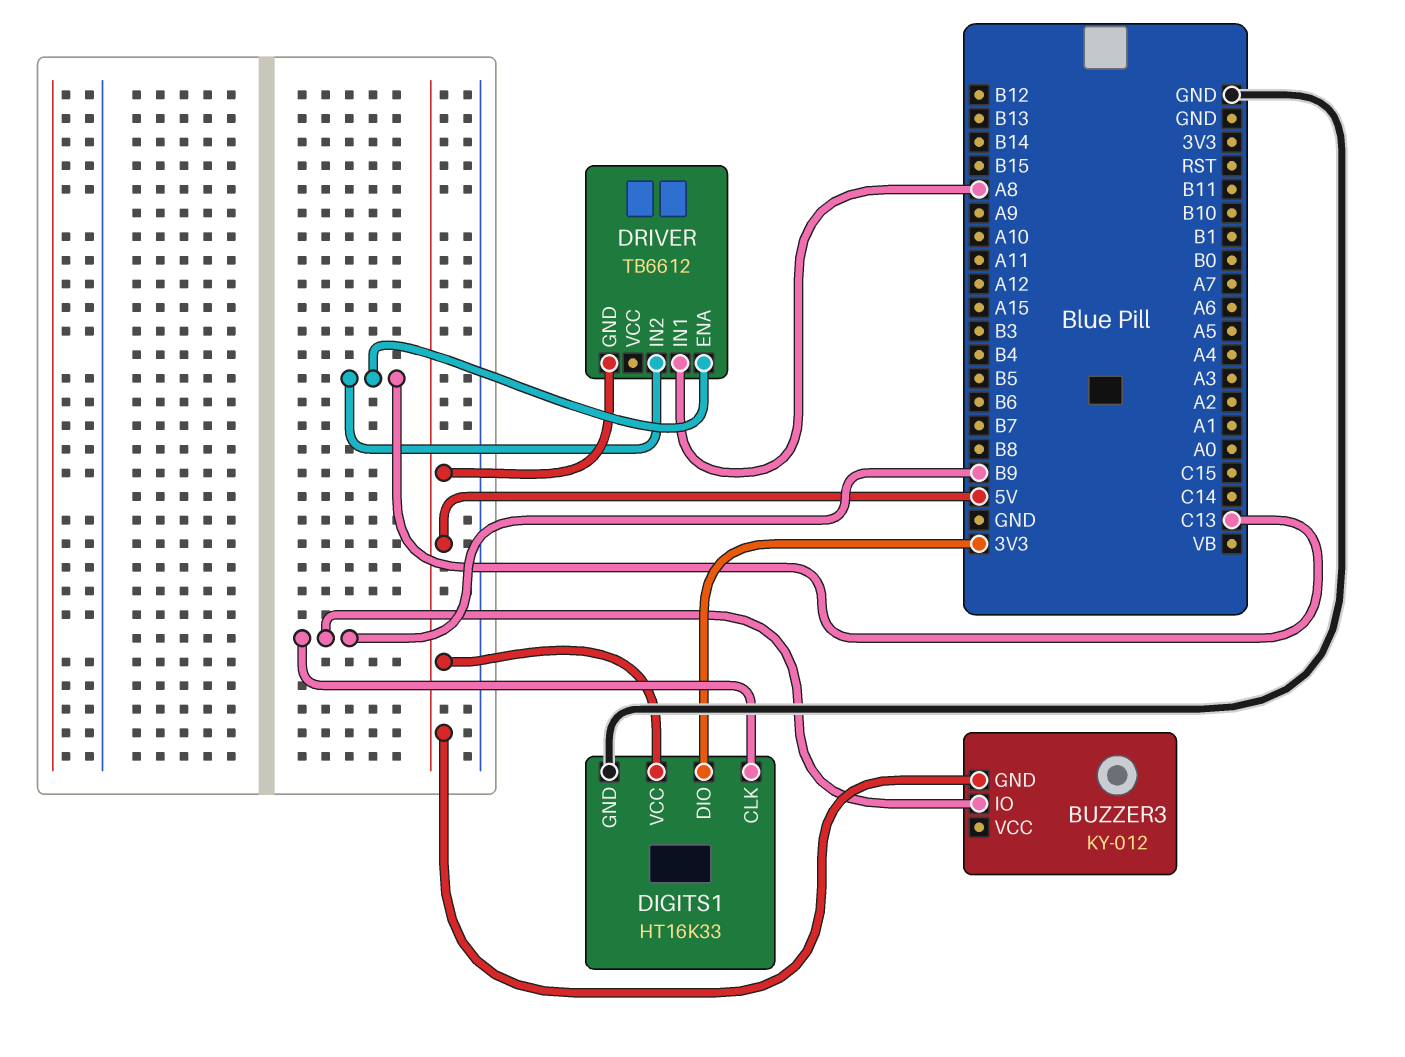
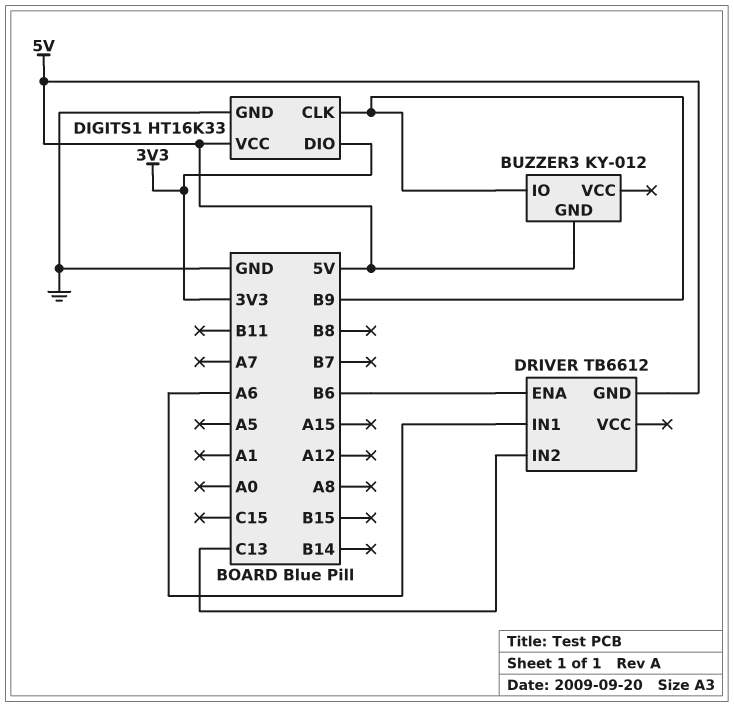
DRIVER pin ENA: C13 -> B6
DRIVER pin IN1: A8 -> A6

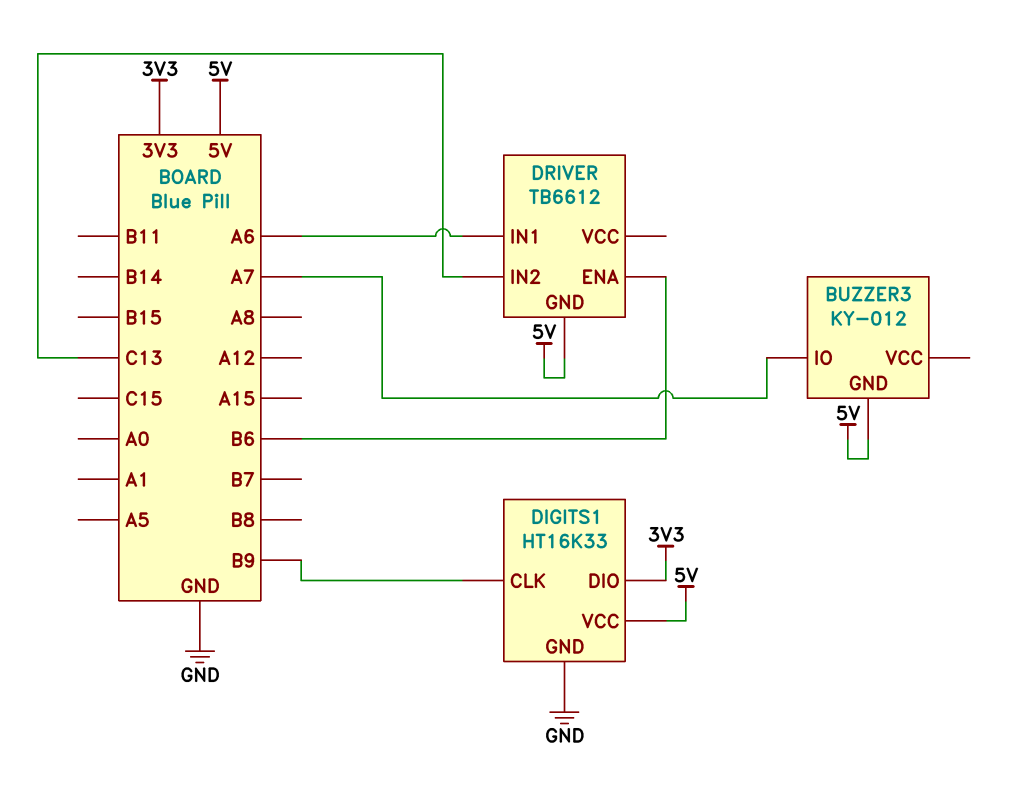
BUZZER3 pin IO: B9 -> A7

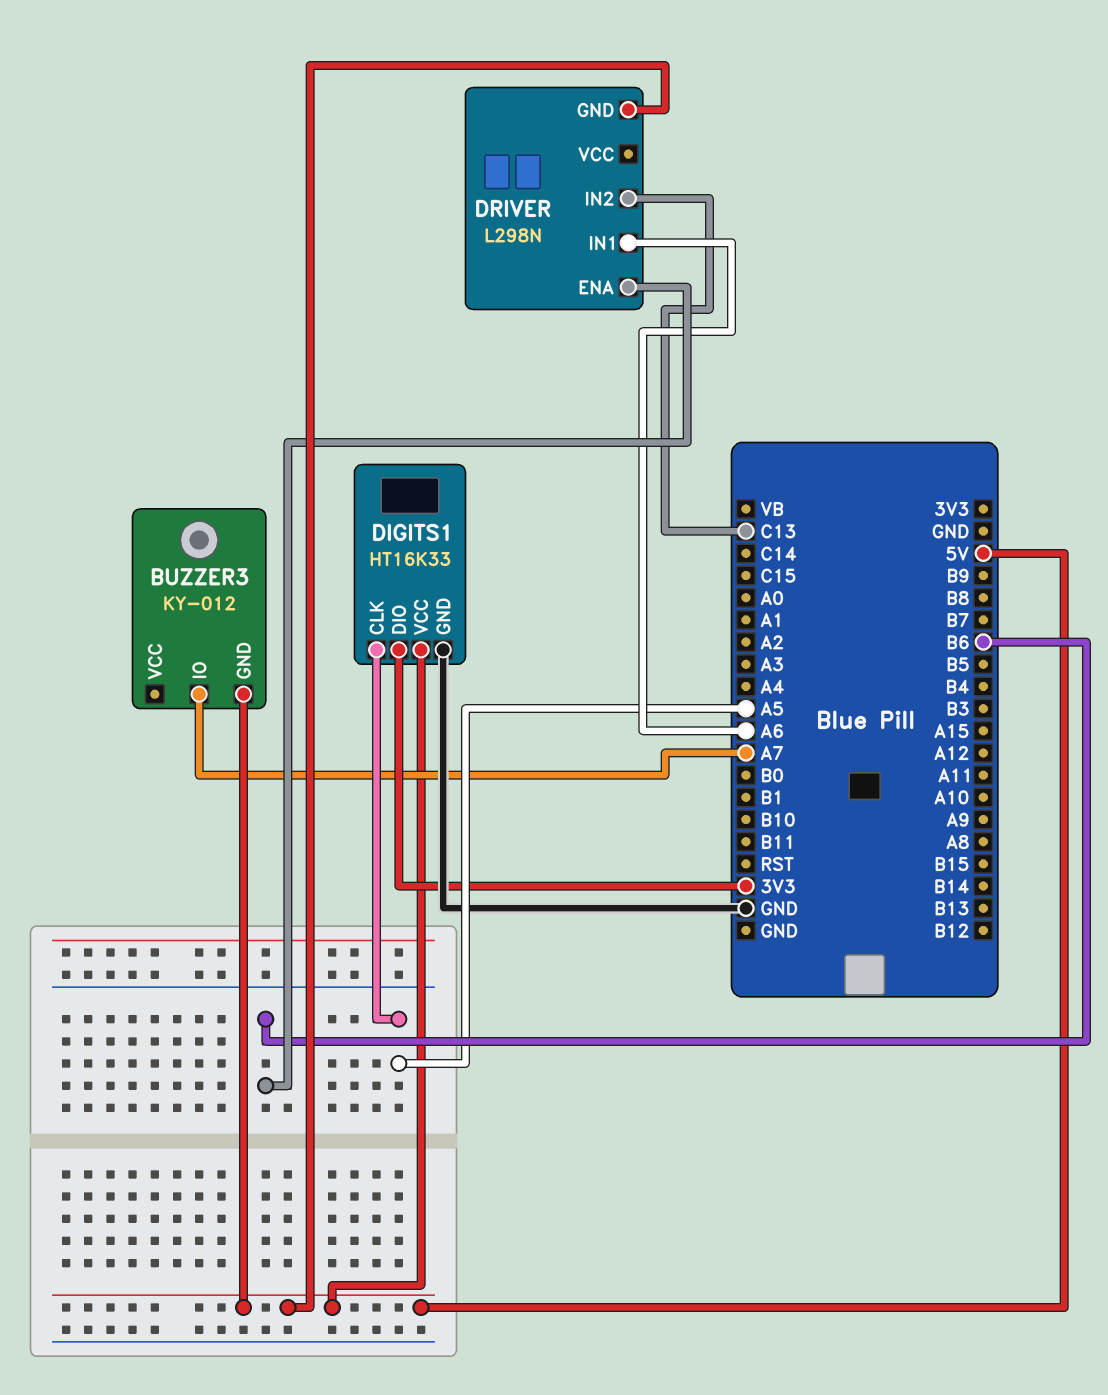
DIGITS1 pin CLK: B9 -> A5
DRIVER: TB6612 -> L298N

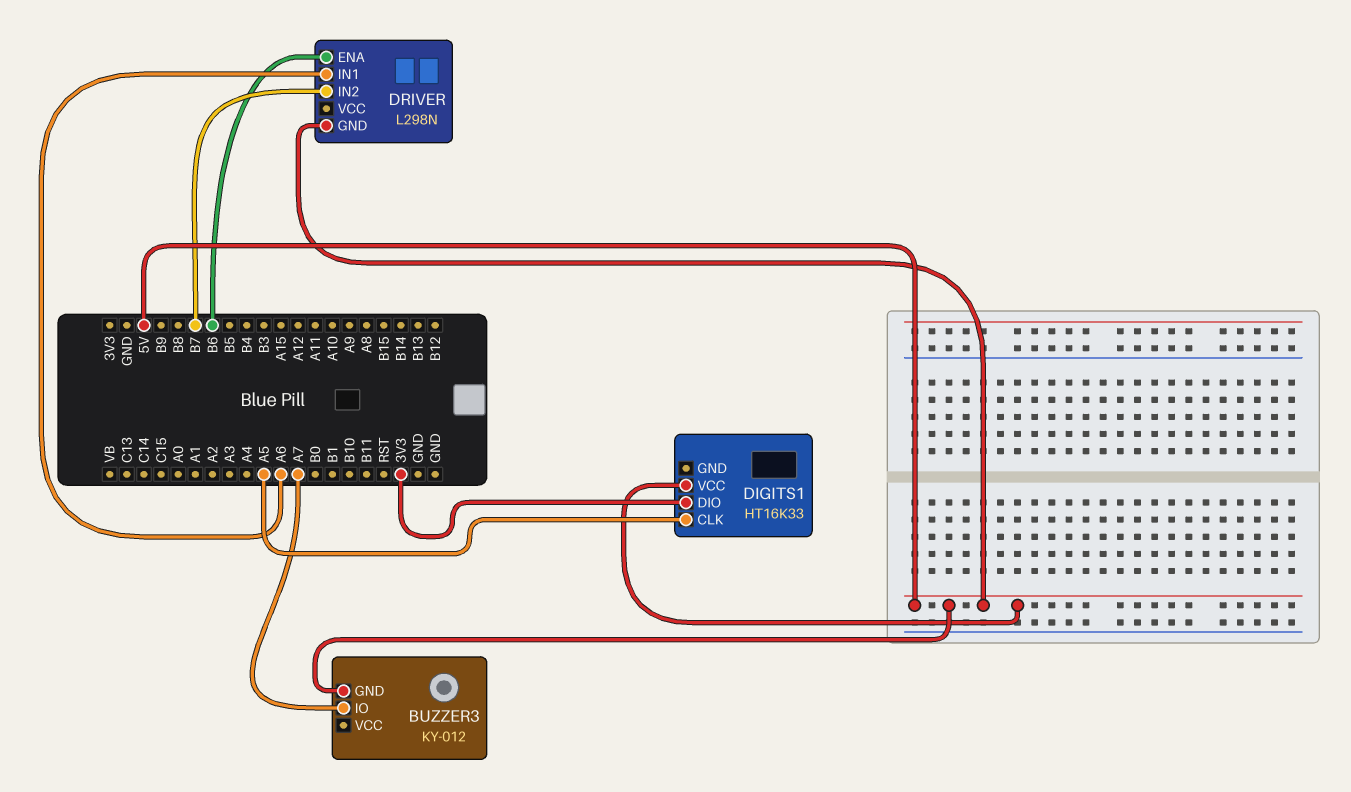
DIGITS1 pin GND: GND -> none
DRIVER pin IN2: C13 -> B7

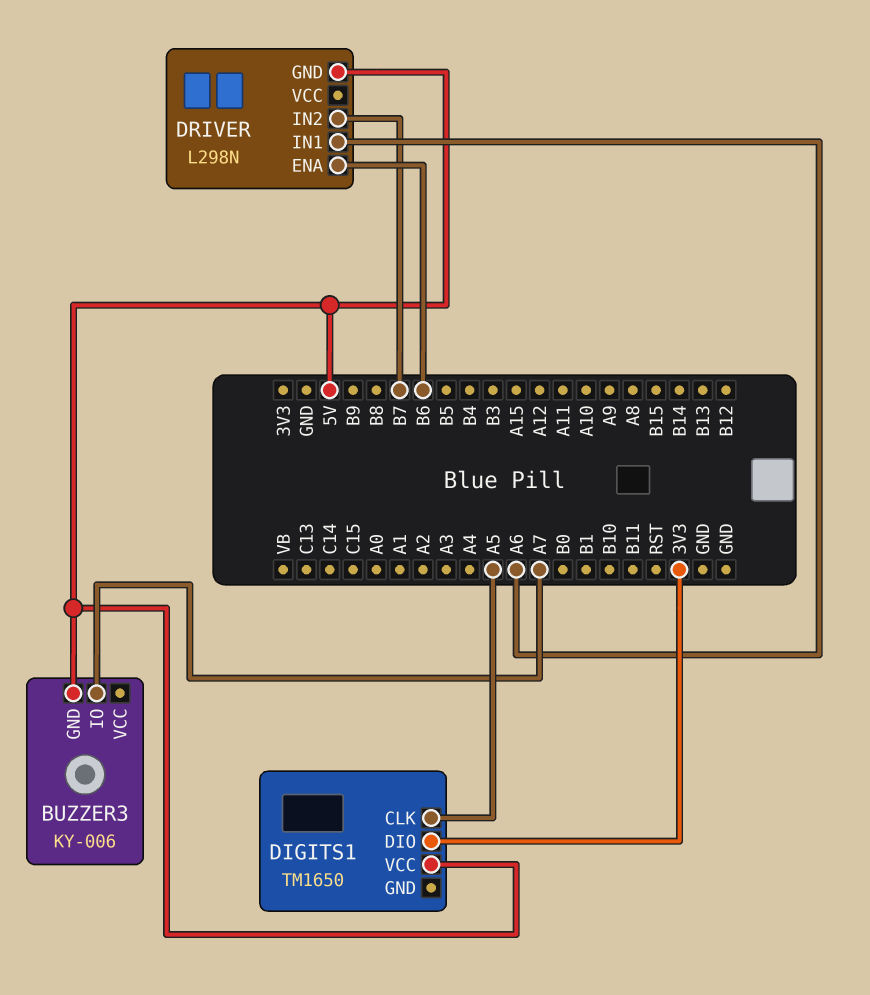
BUZZER3: KY-012 -> KY-006
DIGITS1: HT16K33 -> TM1650

